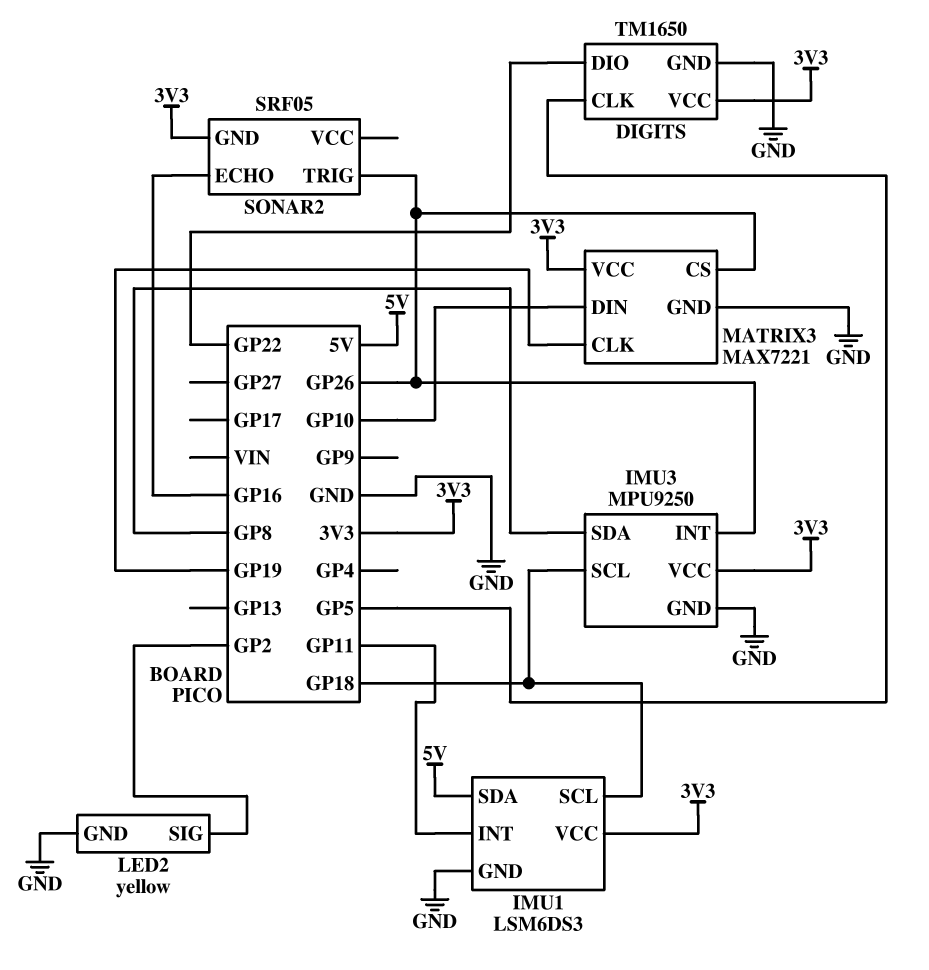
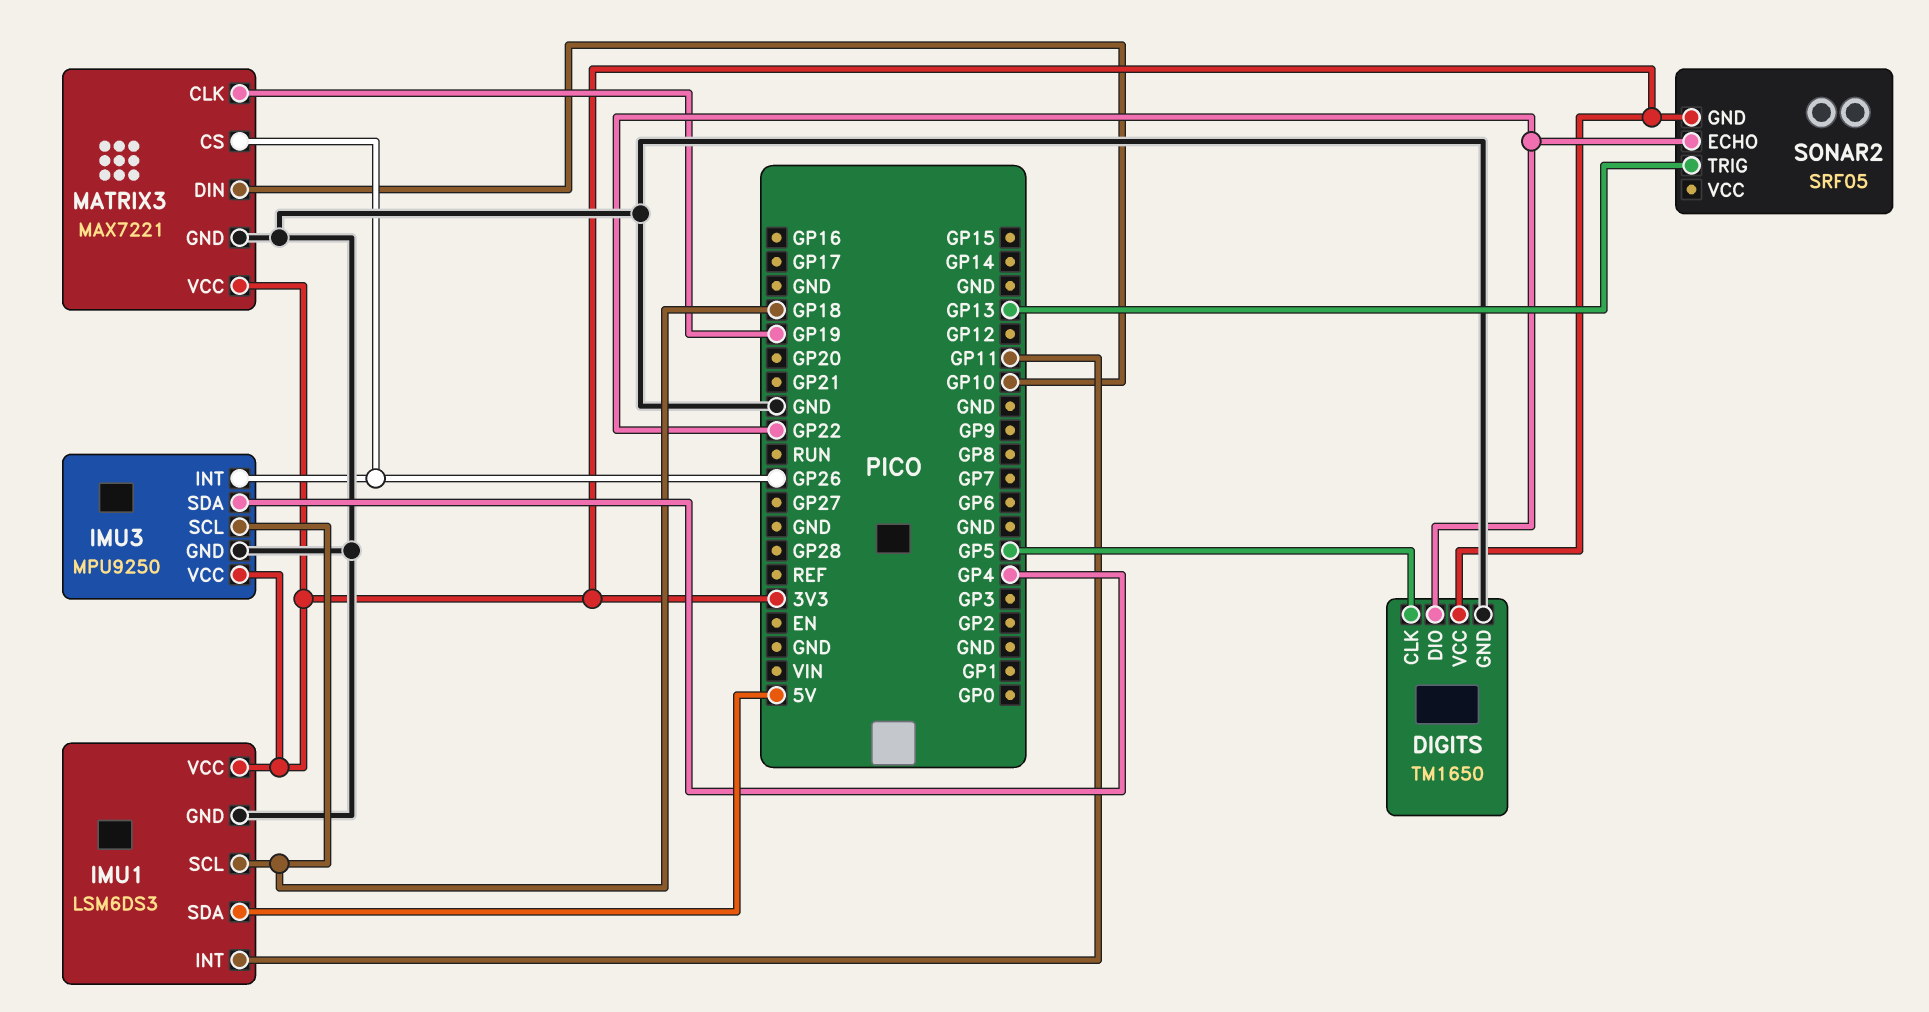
IMU3 pin SDA: GP8 -> GP4
LED2: yellow -> none
LED2 pin GND: GND -> none
LED2 pin SIG: GP2 -> none
SONAR2 pin ECHO: GP16 -> GP22
SONAR2 pin TRIG: GP26 -> GP13

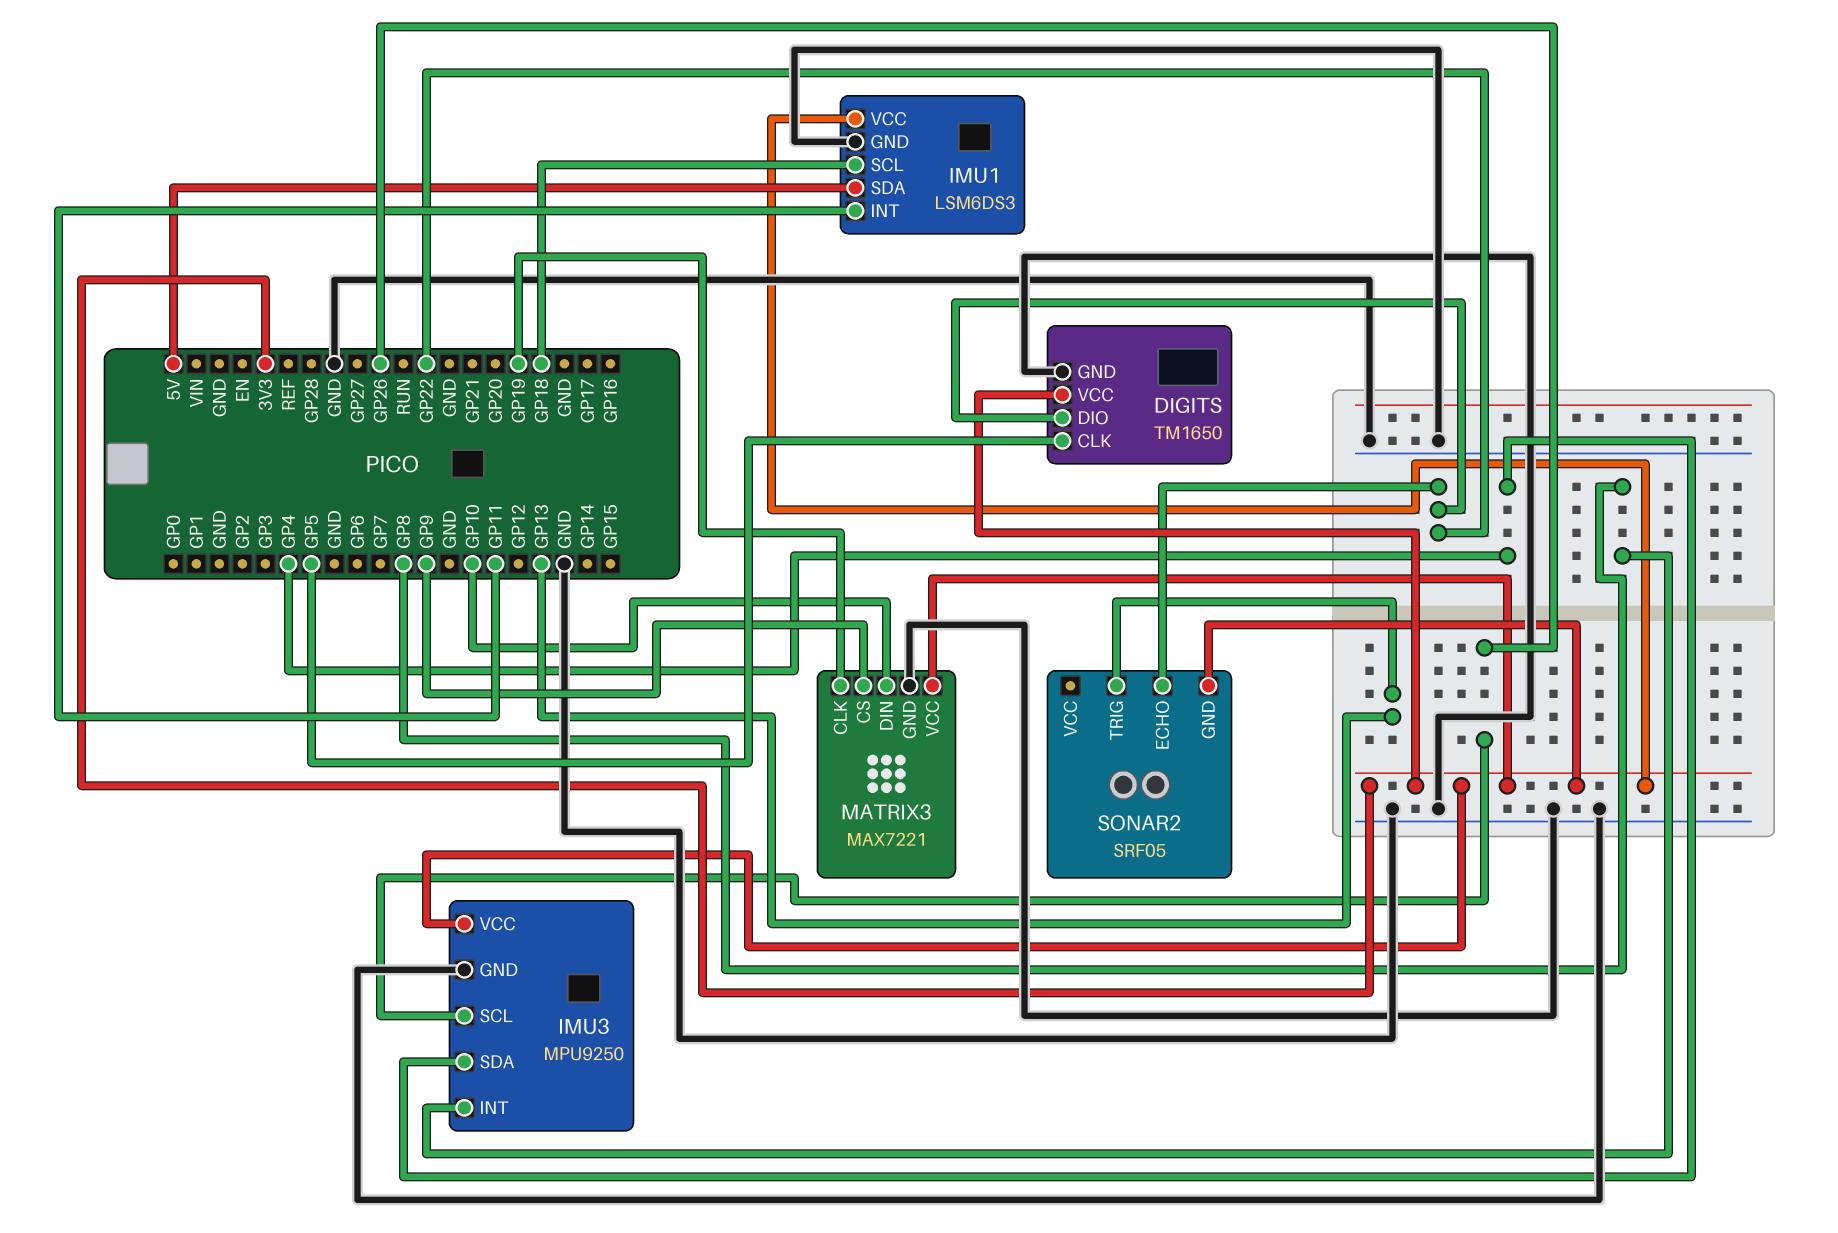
IMU3 pin INT: GP26 -> GP8
IMU3 pin SCL: GP18 -> GP26
MATRIX3 pin CS: GP26 -> GP9

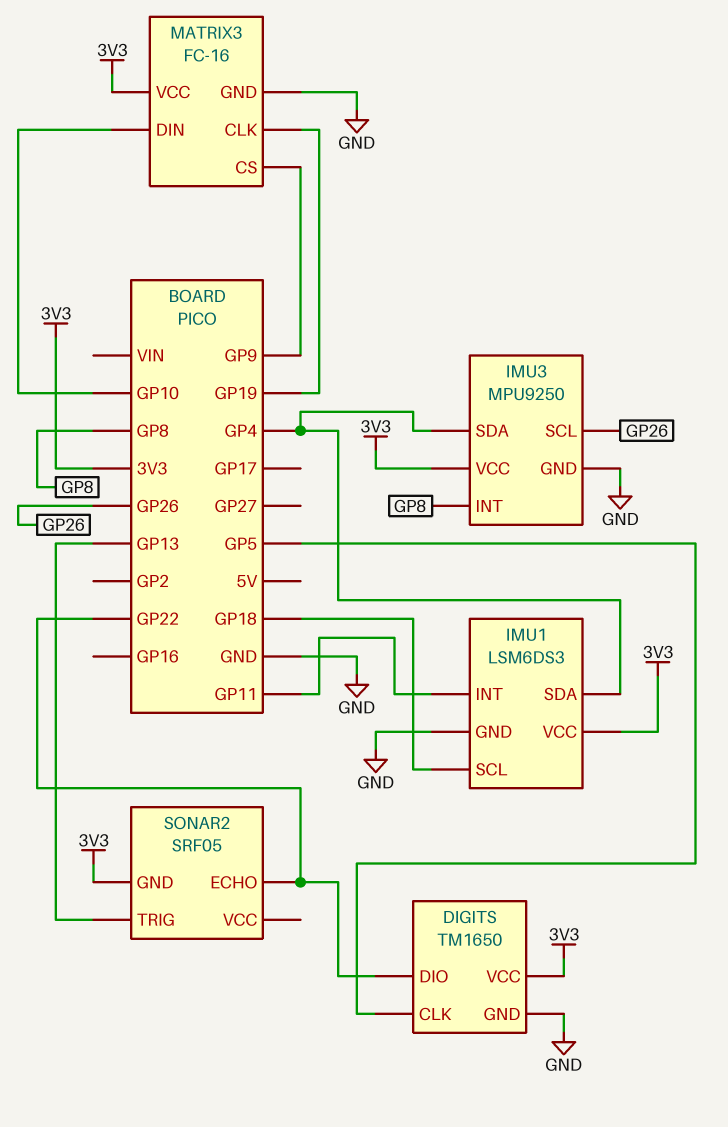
IMU1 pin SDA: 5V -> GP4
MATRIX3: MAX7221 -> FC-16

